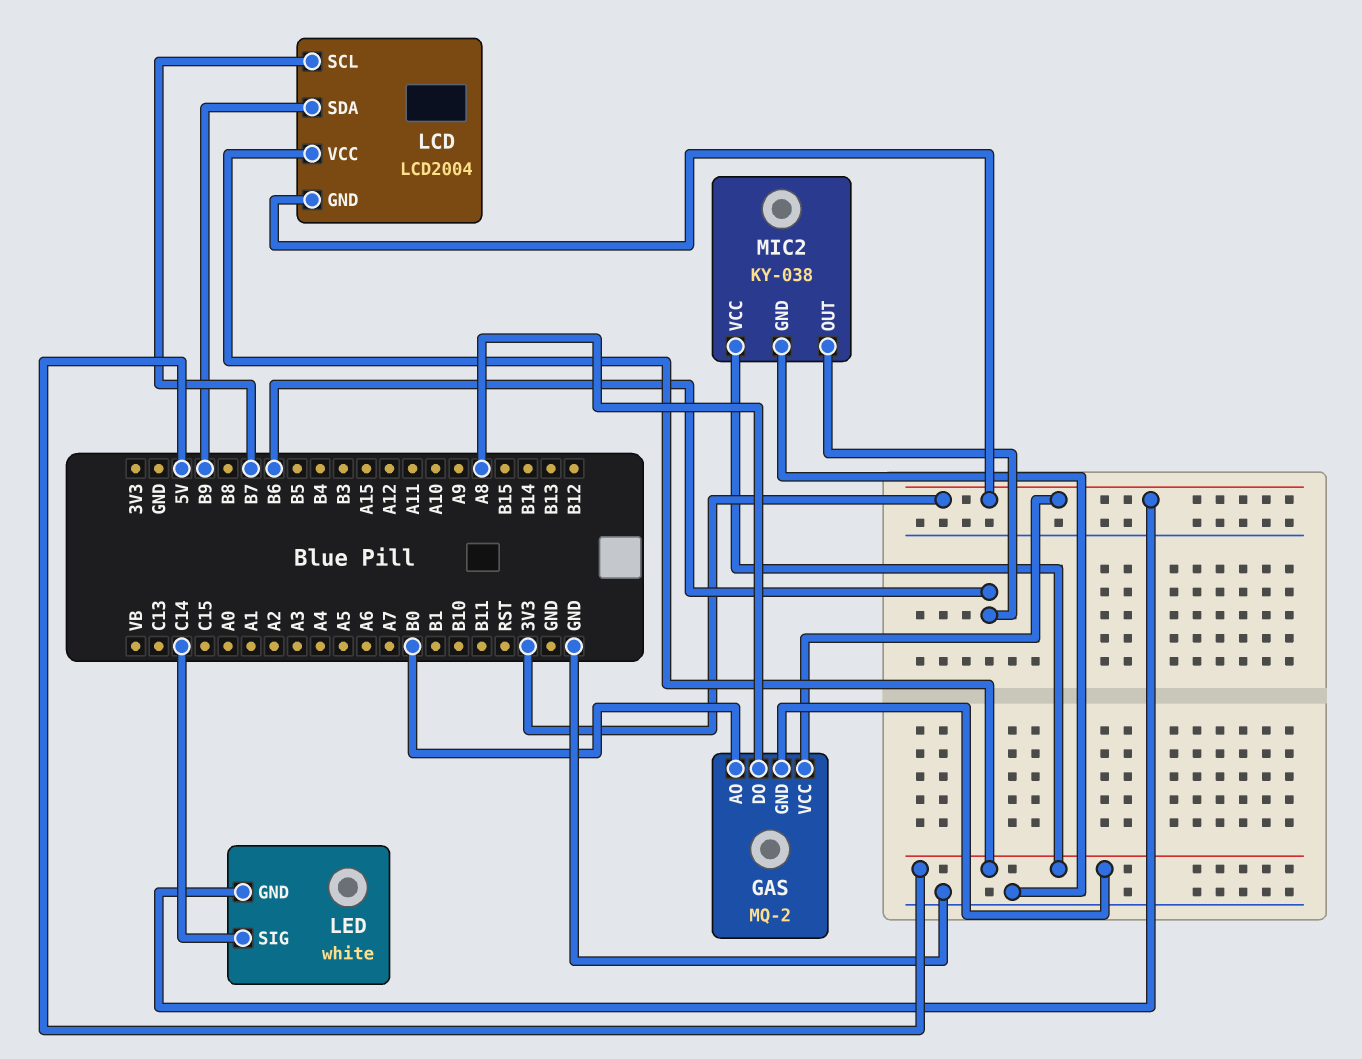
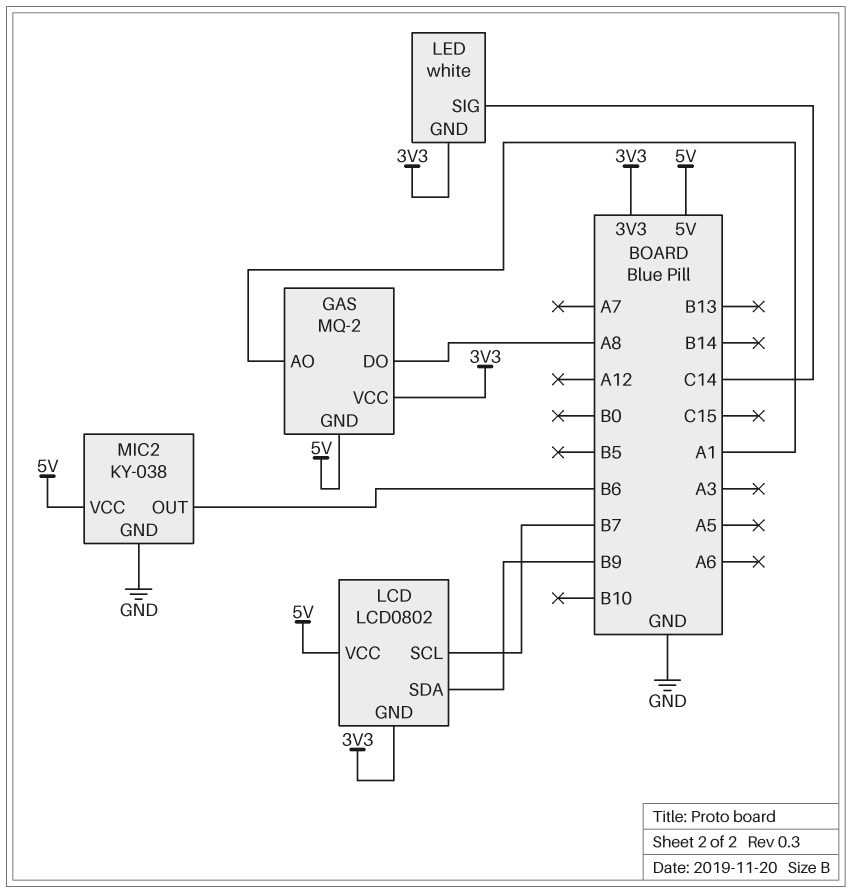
GAS pin AO: B0 -> A1
LCD: LCD2004 -> LCD0802

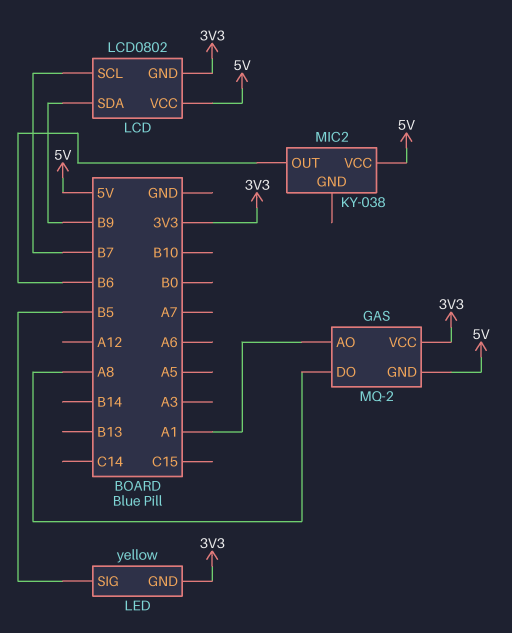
LED: white -> yellow
LED pin SIG: C14 -> B5
MIC2 pin GND: GND -> none

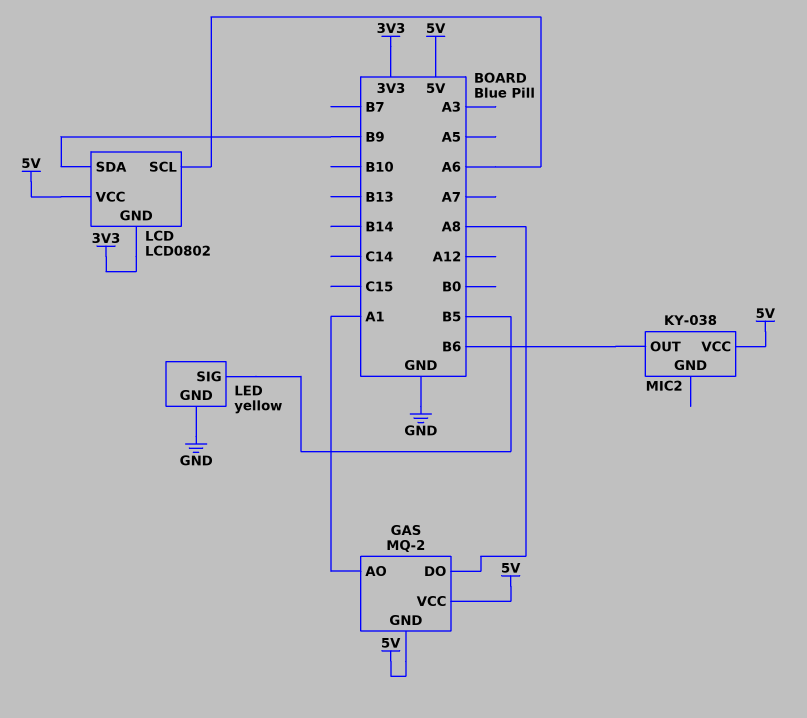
GAS pin VCC: 3V3 -> 5V
LCD pin SCL: B7 -> A6
LED pin GND: 3V3 -> GND

